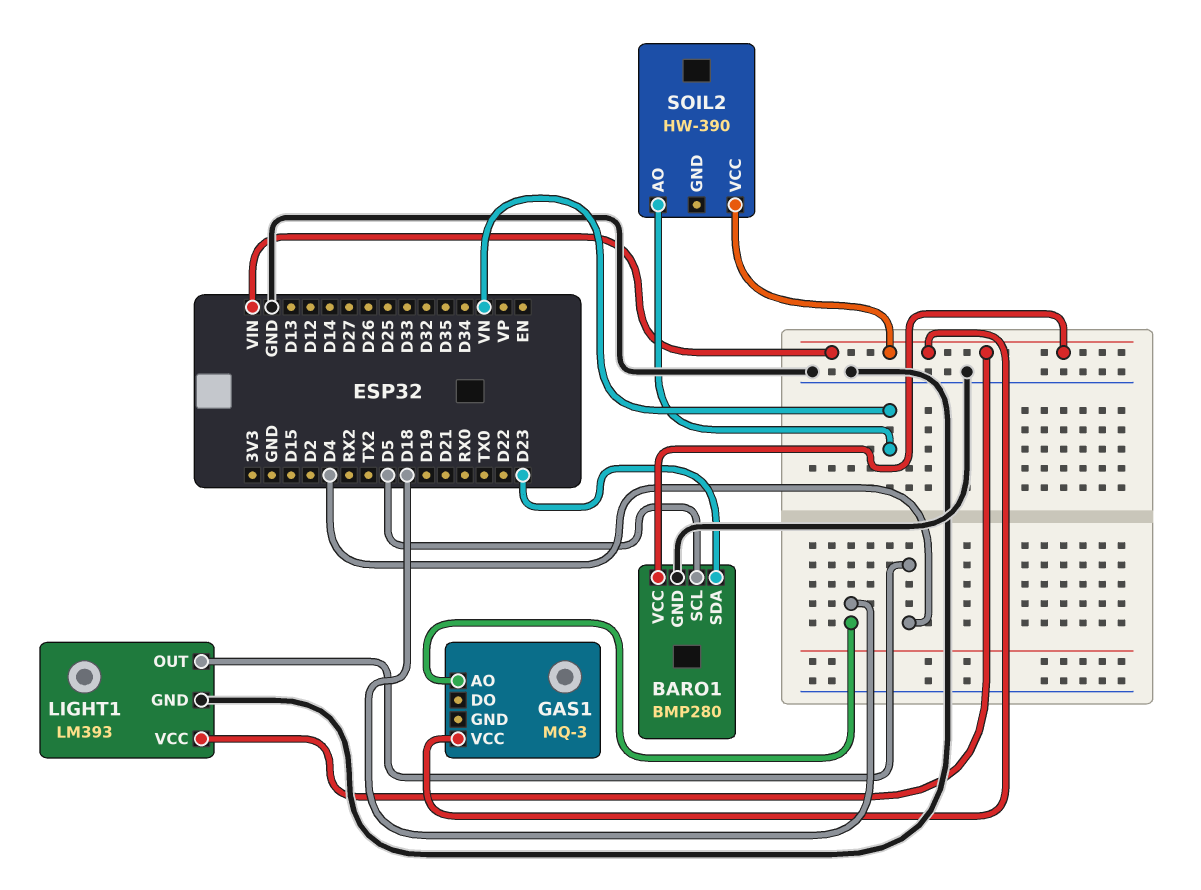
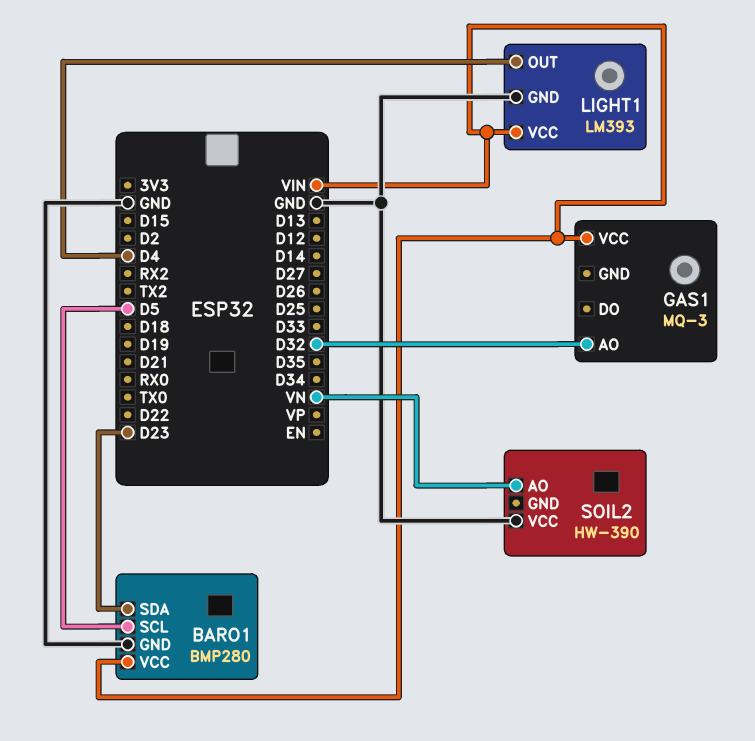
GAS1 pin AO: D18 -> D32
SOIL2 pin VCC: VIN -> GND

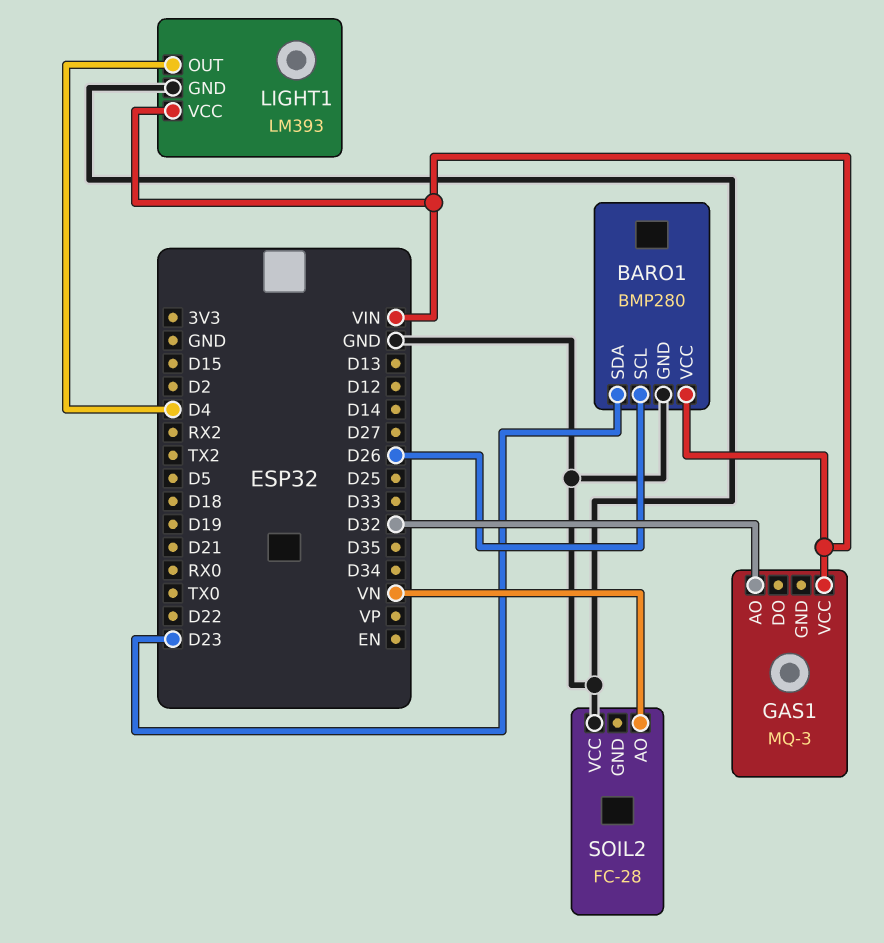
BARO1 pin SCL: D5 -> D26
SOIL2: HW-390 -> FC-28

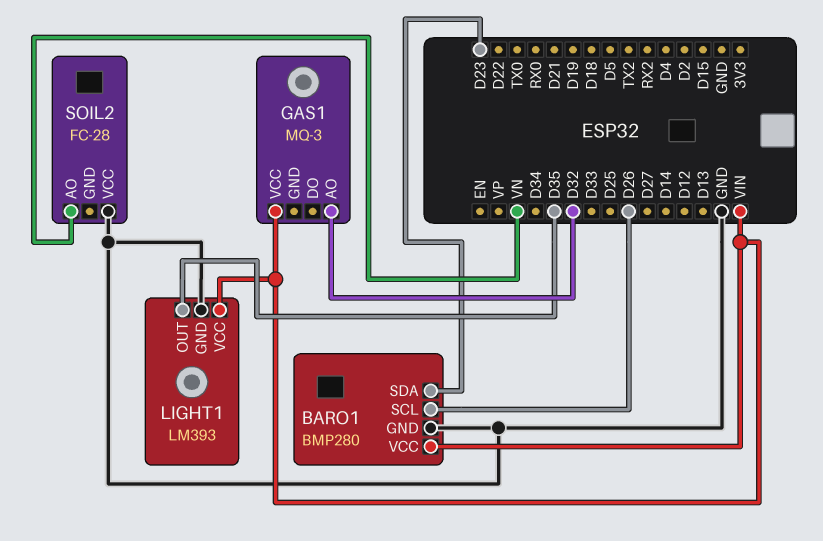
LIGHT1 pin OUT: D4 -> D35

